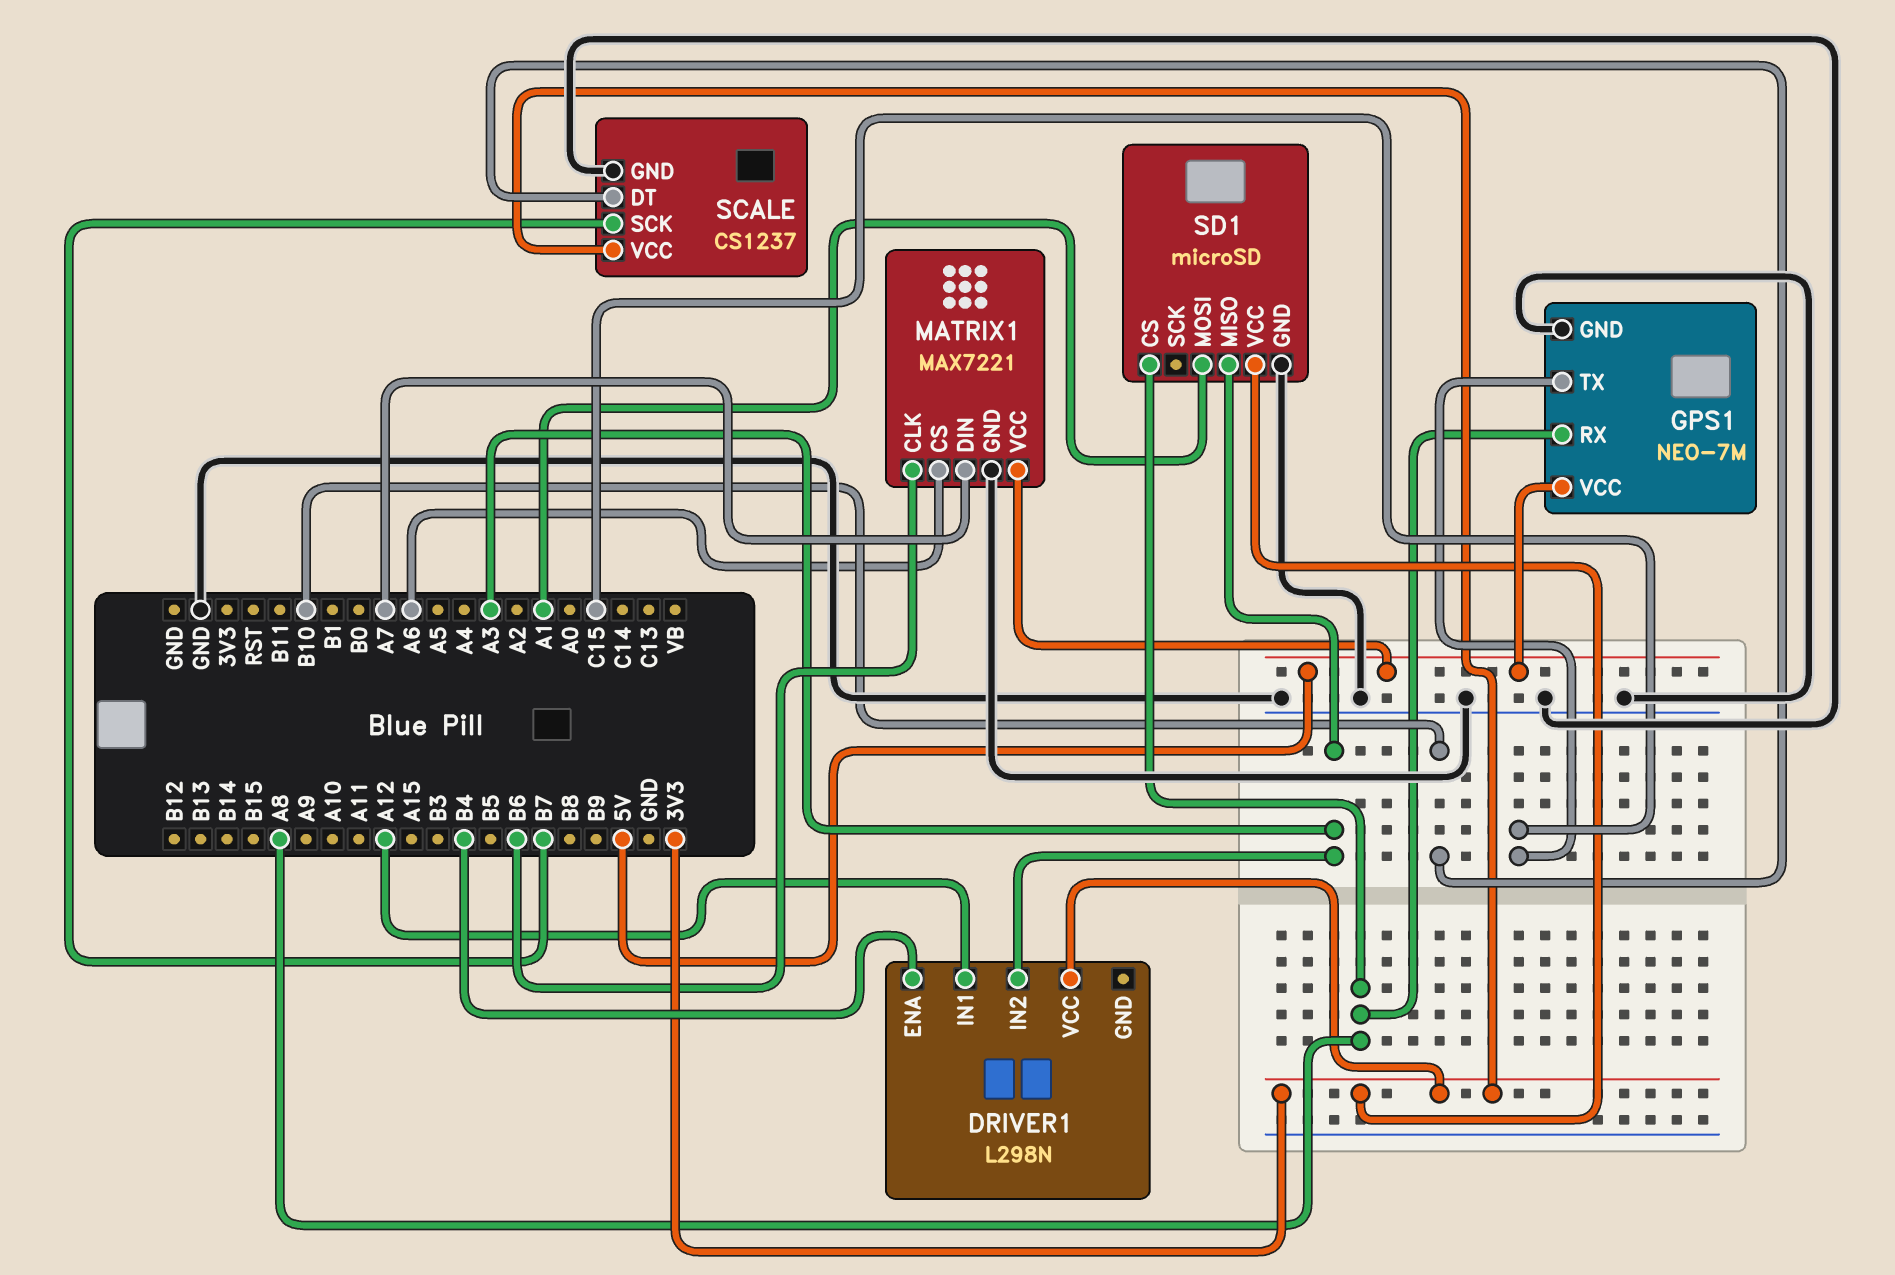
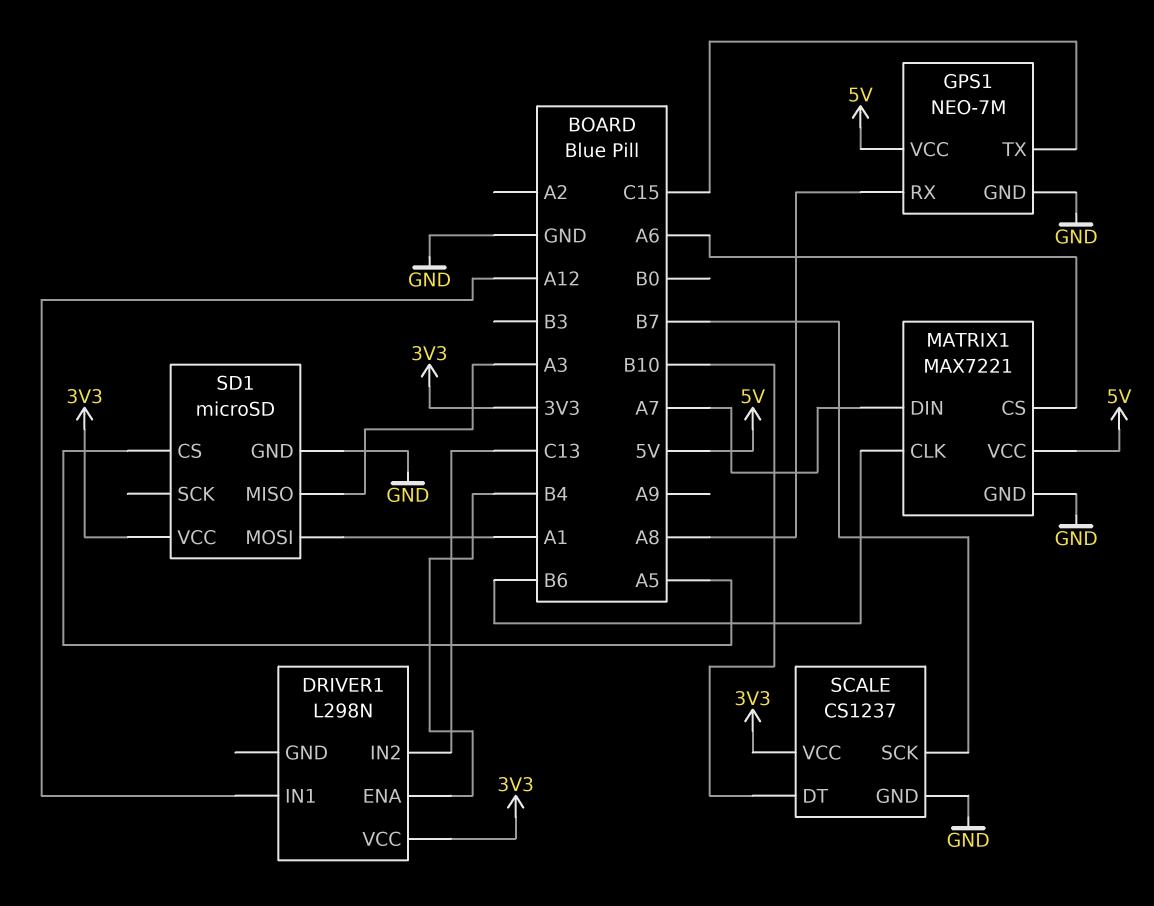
DRIVER1 pin IN2: A3 -> C13
SD1 pin CS: A8 -> A5

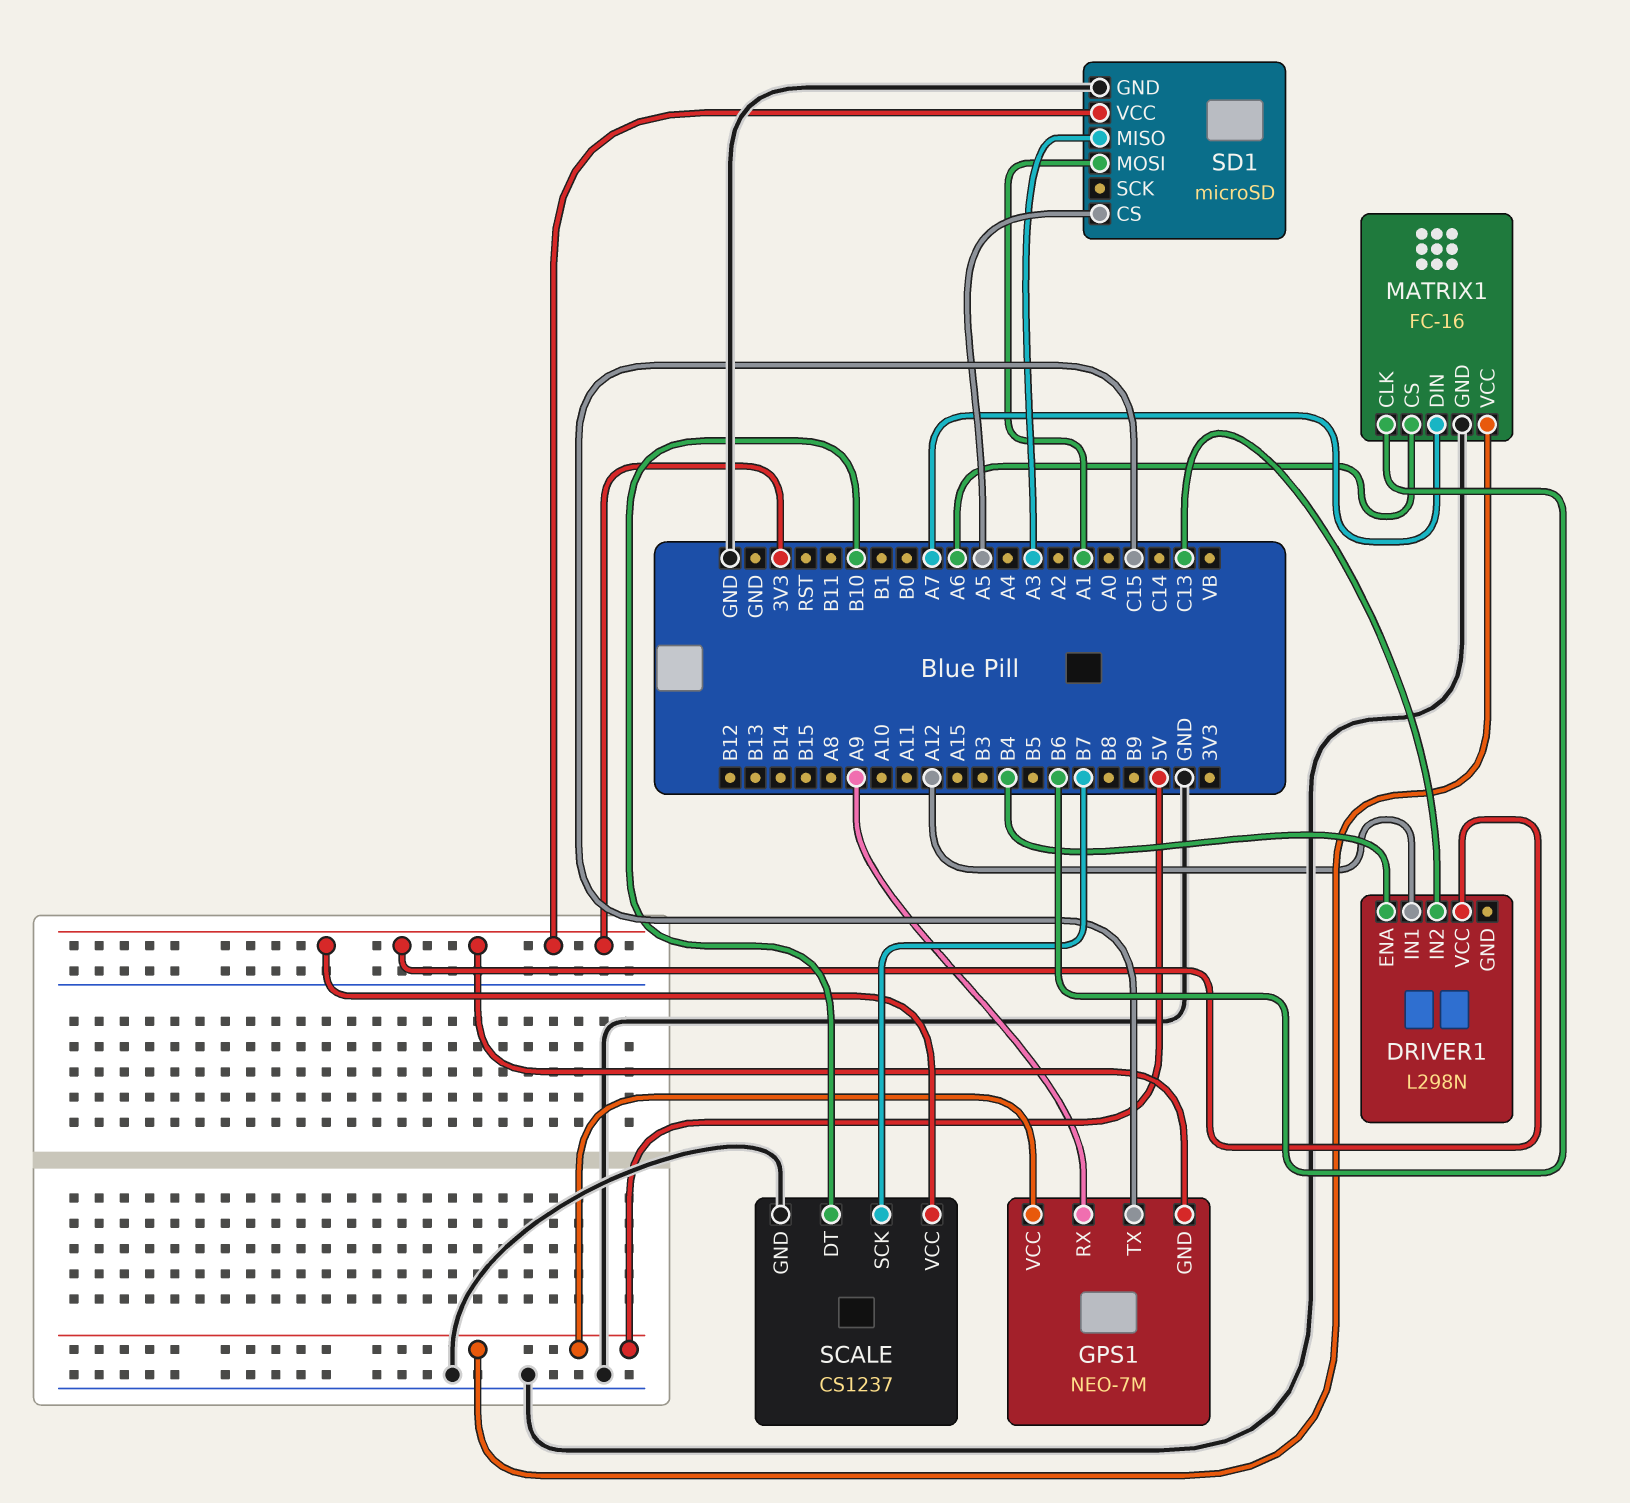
GPS1 pin GND: GND -> 3V3
GPS1 pin RX: A8 -> A9
MATRIX1: MAX7221 -> FC-16

